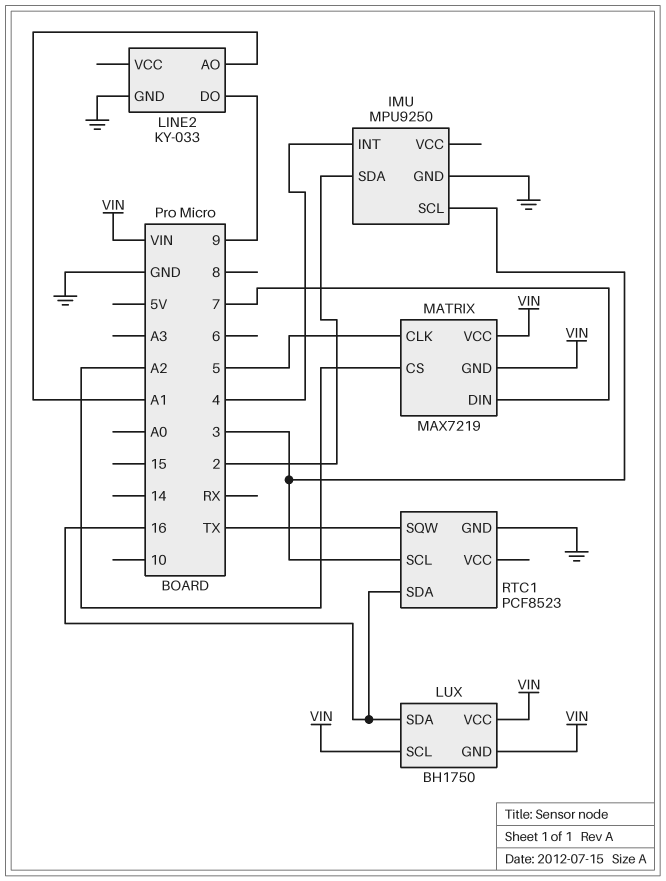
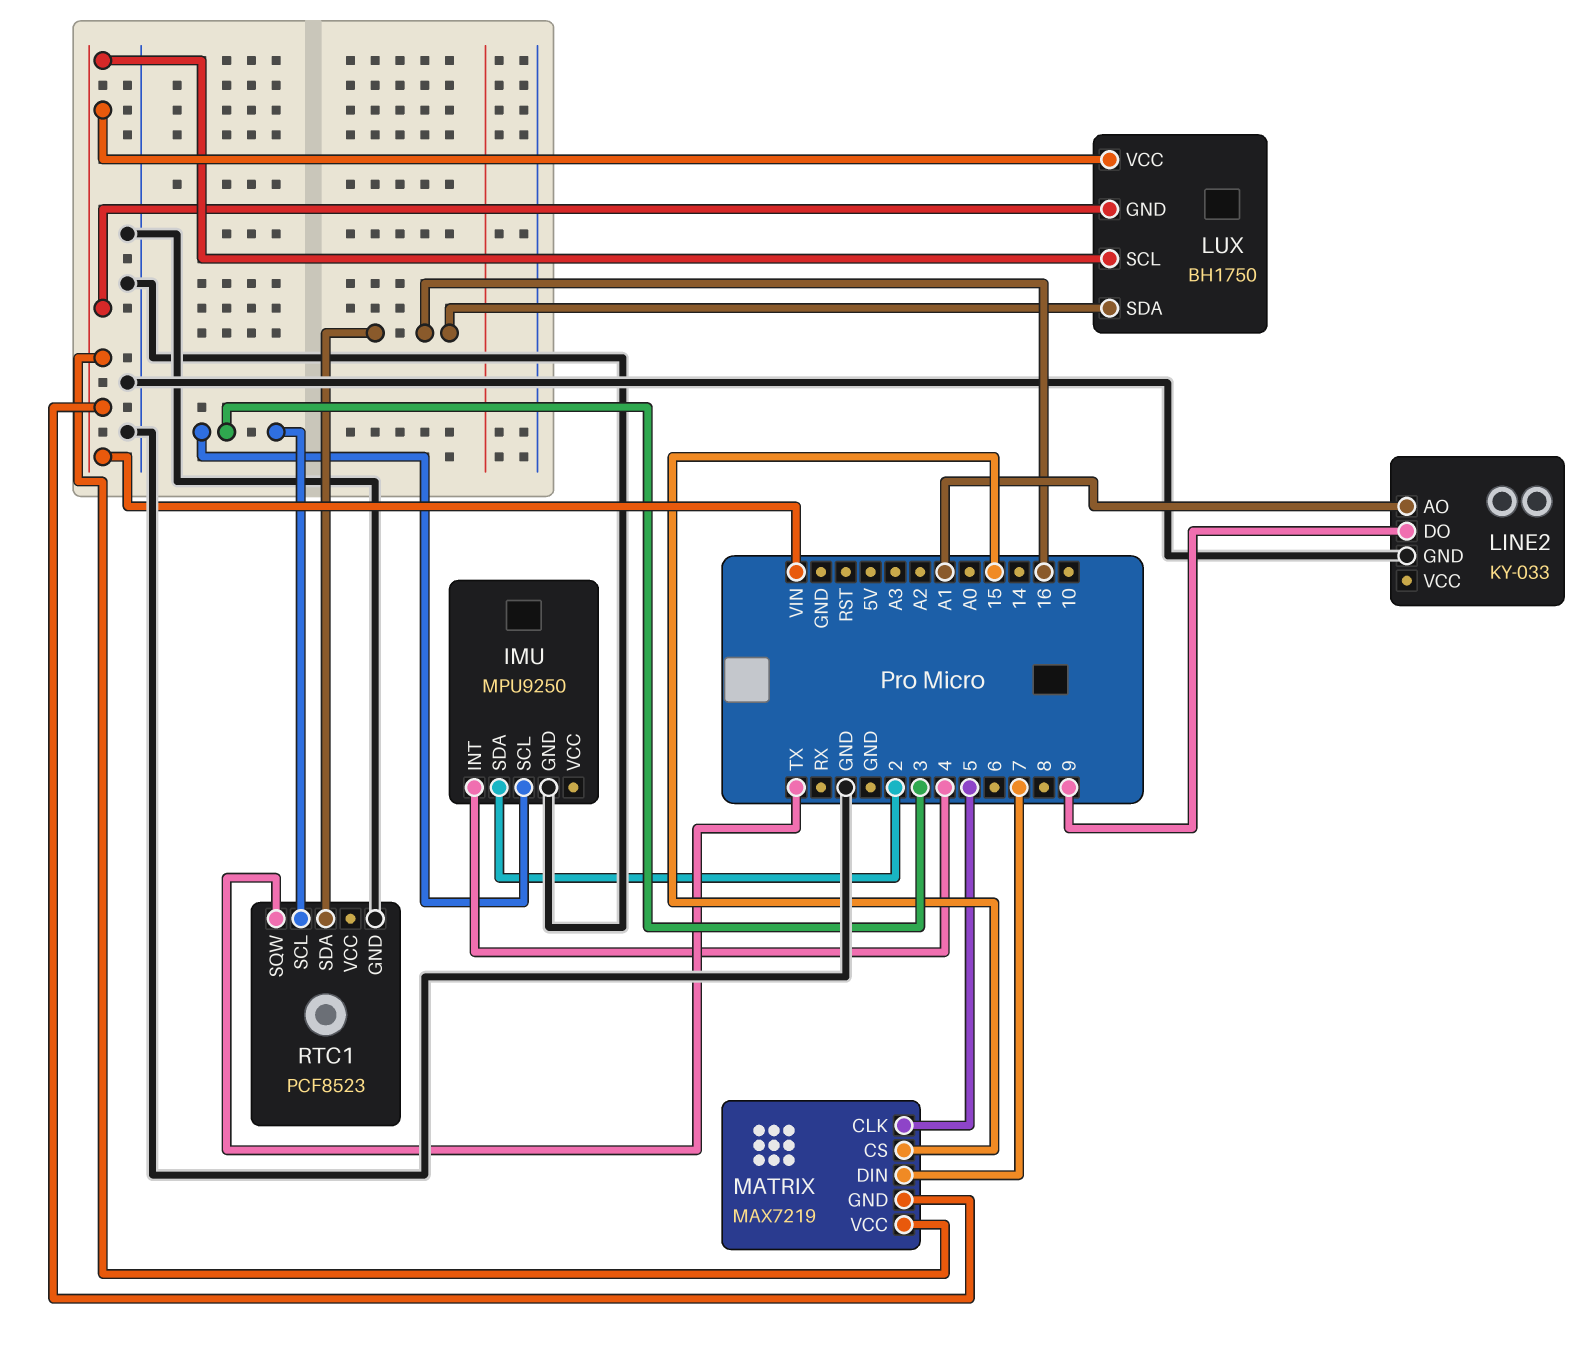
MATRIX pin CS: A2 -> 15

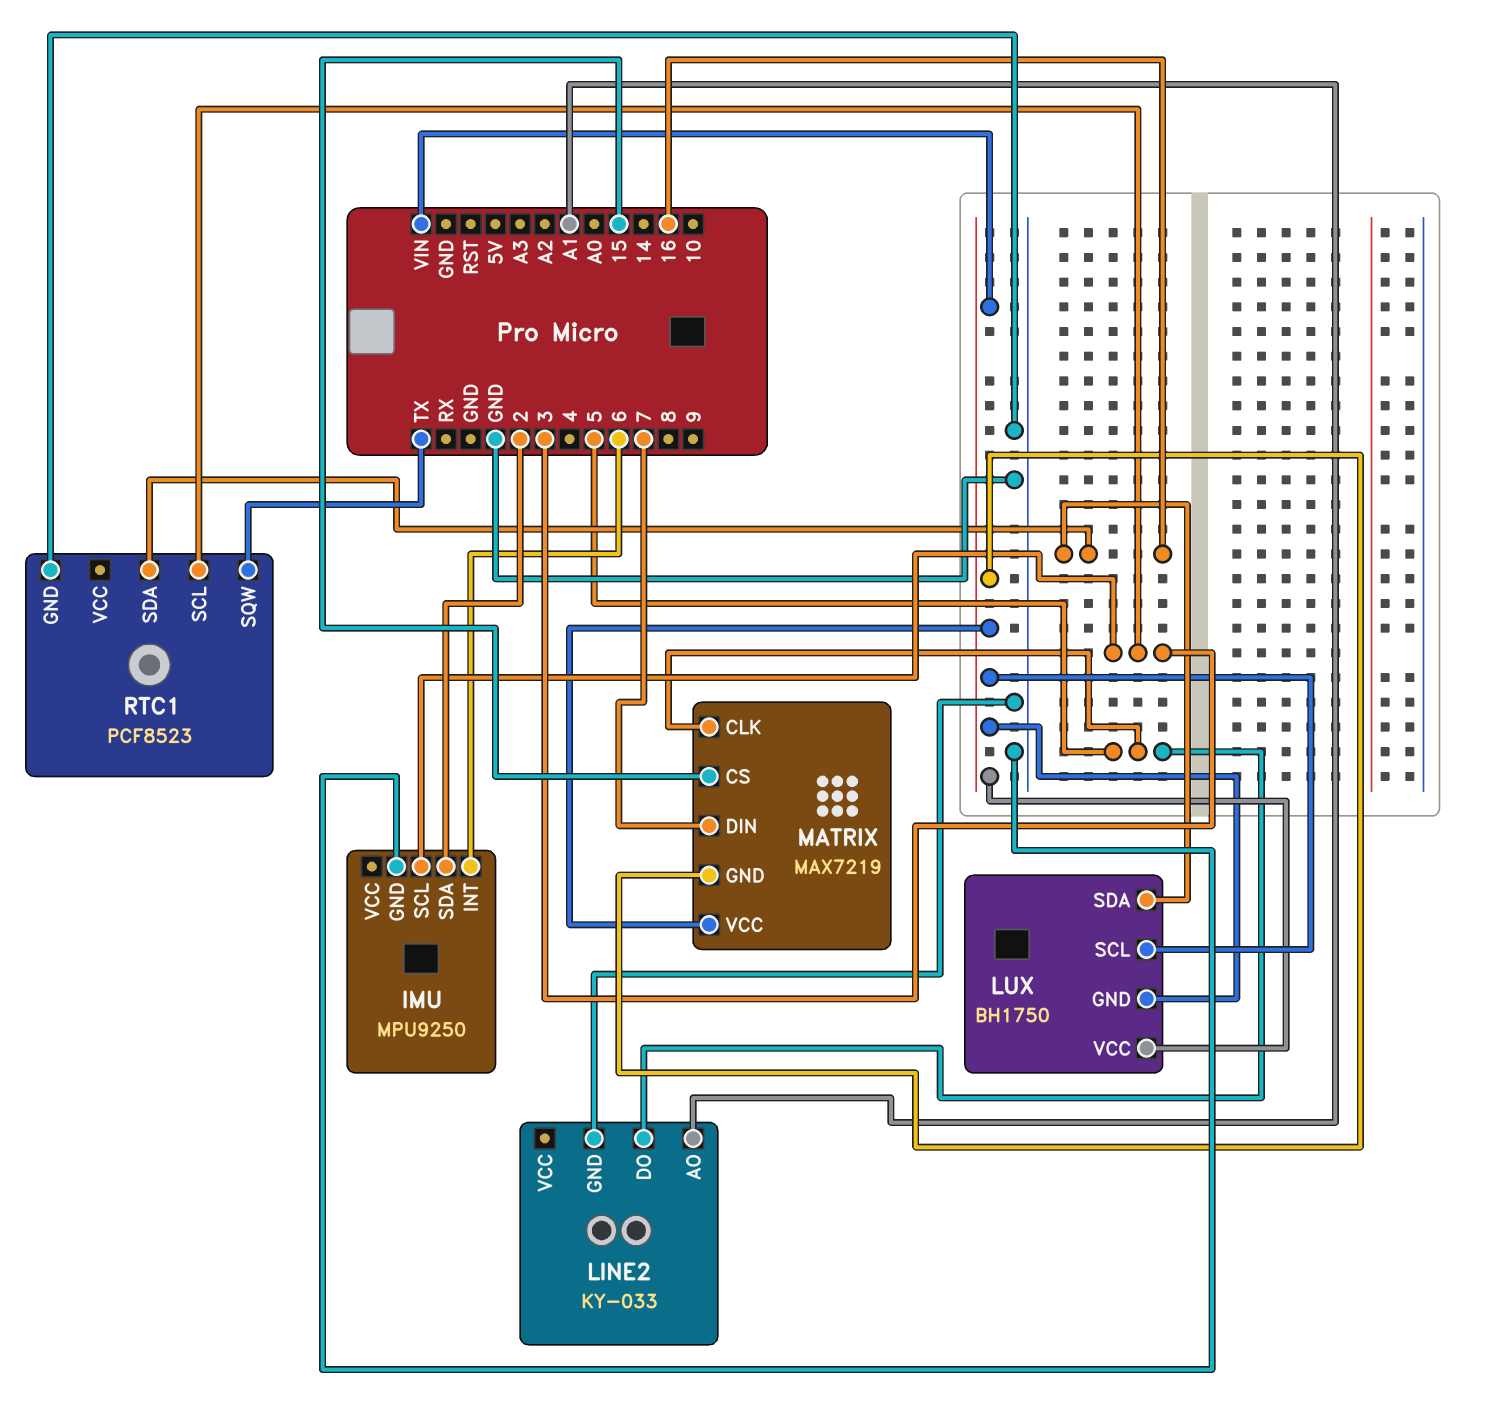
IMU pin INT: 4 -> 6
LINE2 pin DO: 9 -> 5

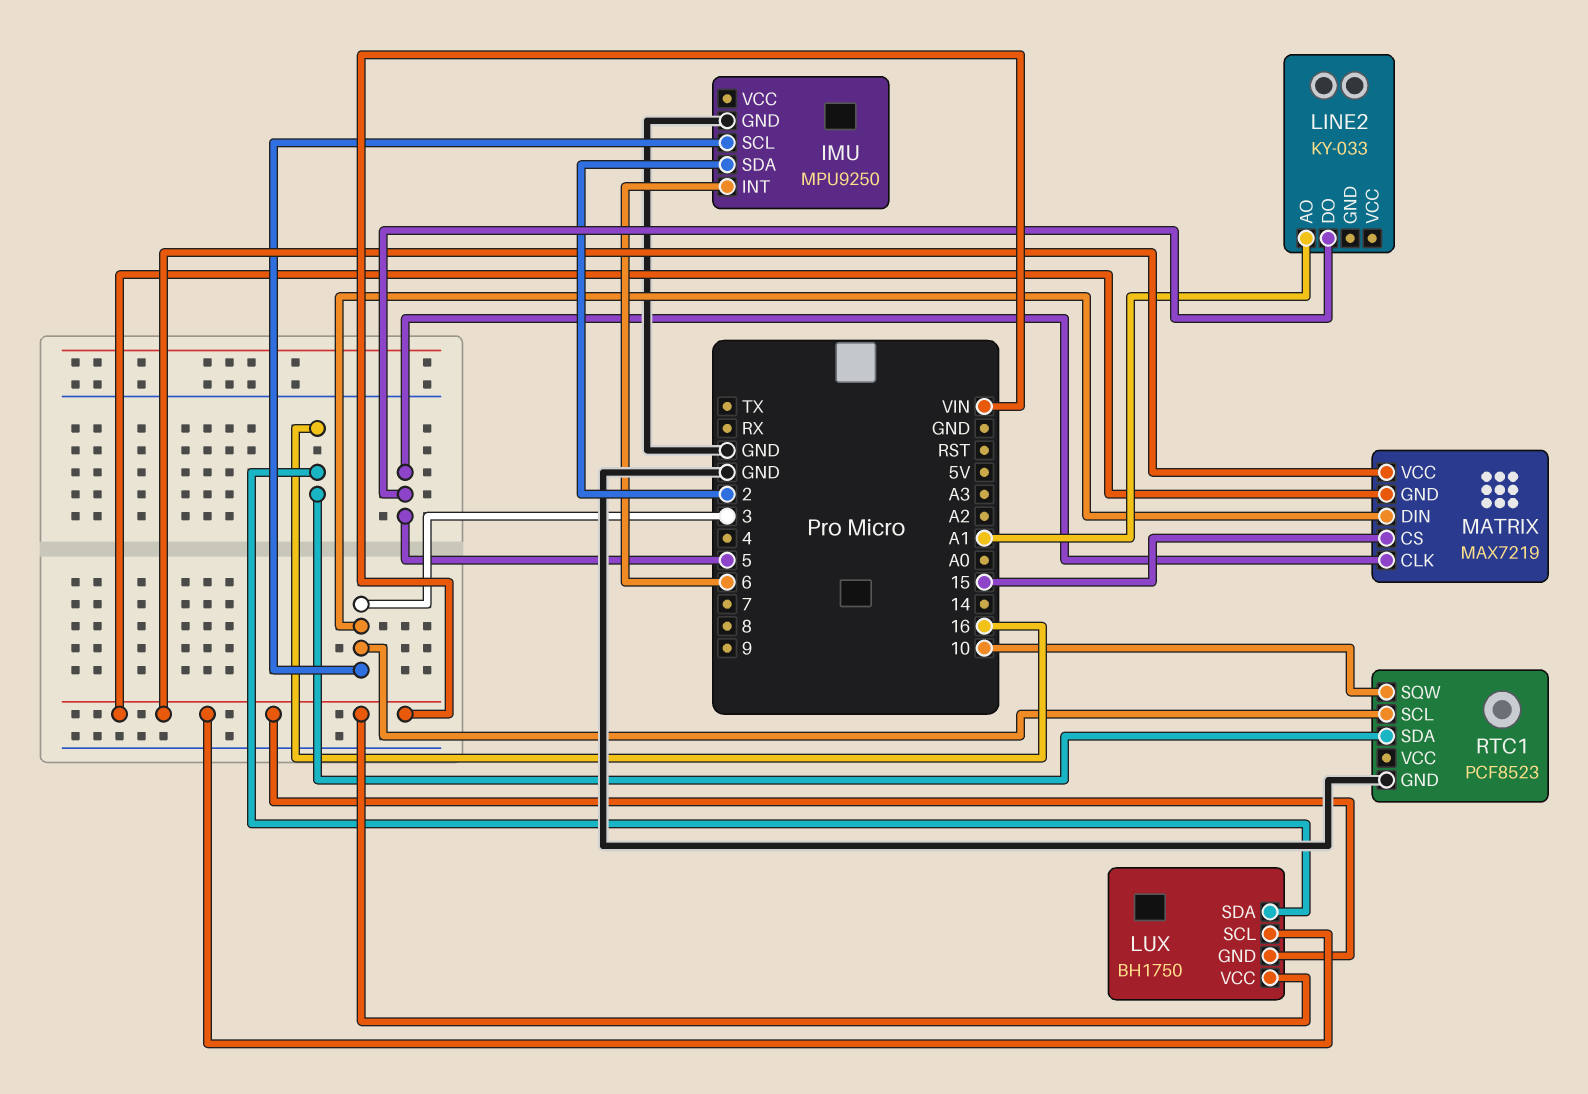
LINE2 pin GND: GND -> none
MATRIX pin DIN: 7 -> 3
RTC1 pin SQW: TX -> 10

